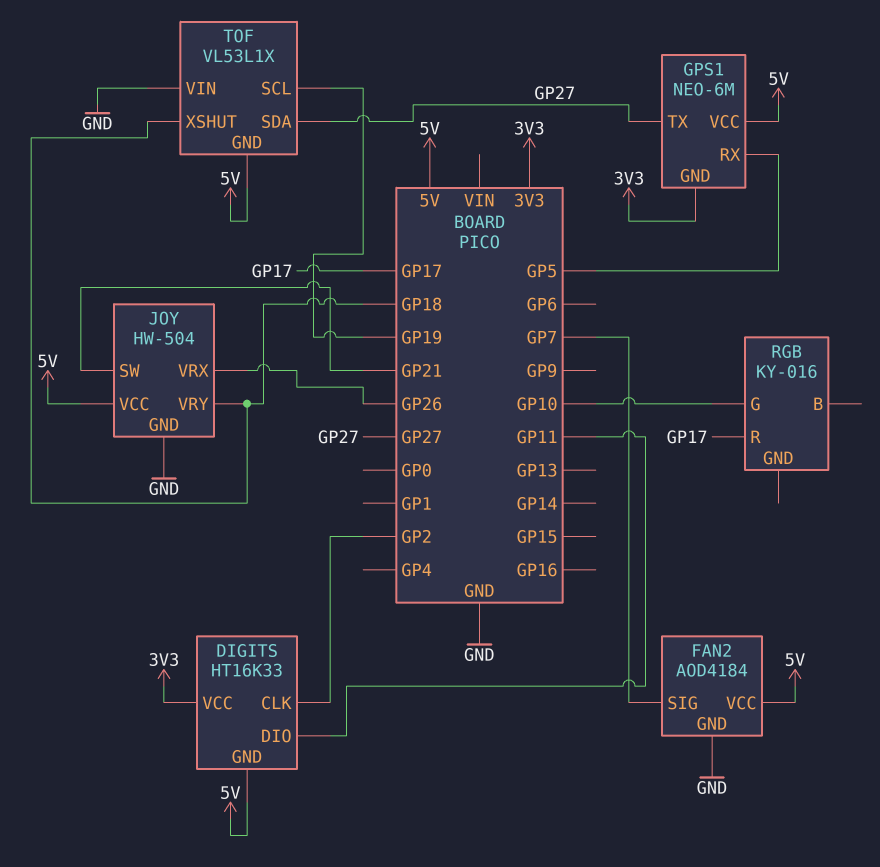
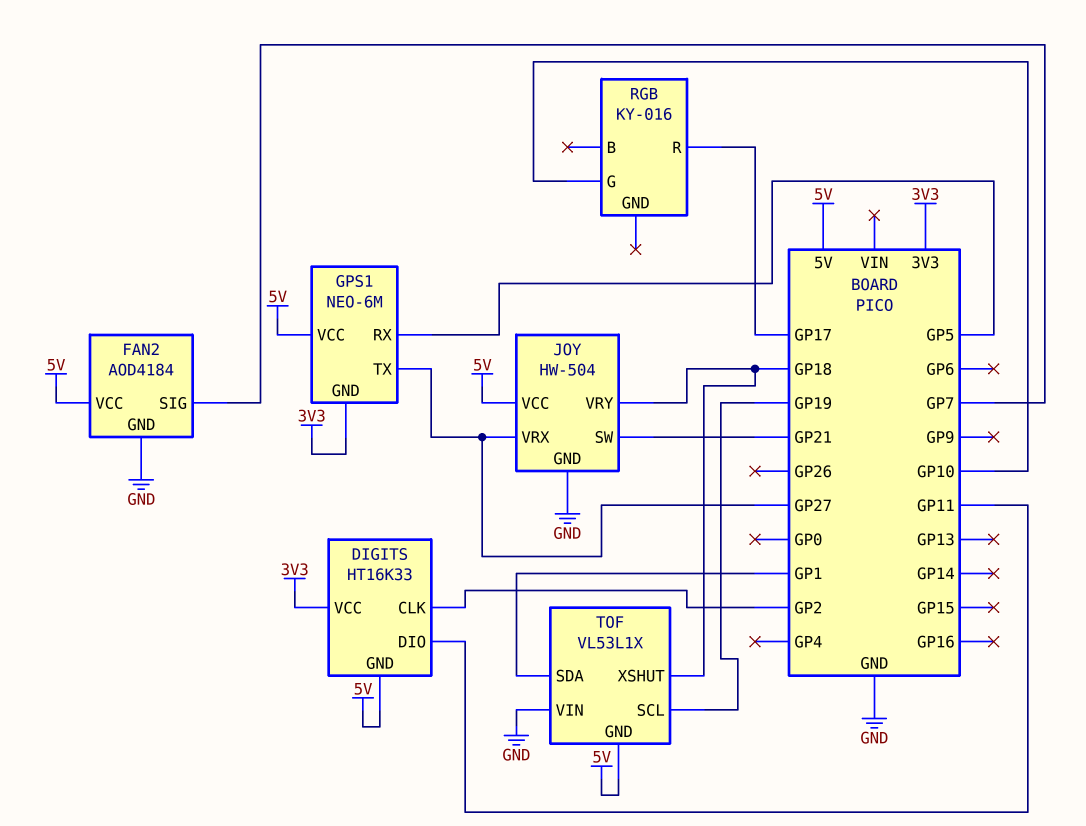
JOY pin VRX: GP26 -> GP27
TOF pin SDA: GP27 -> GP1

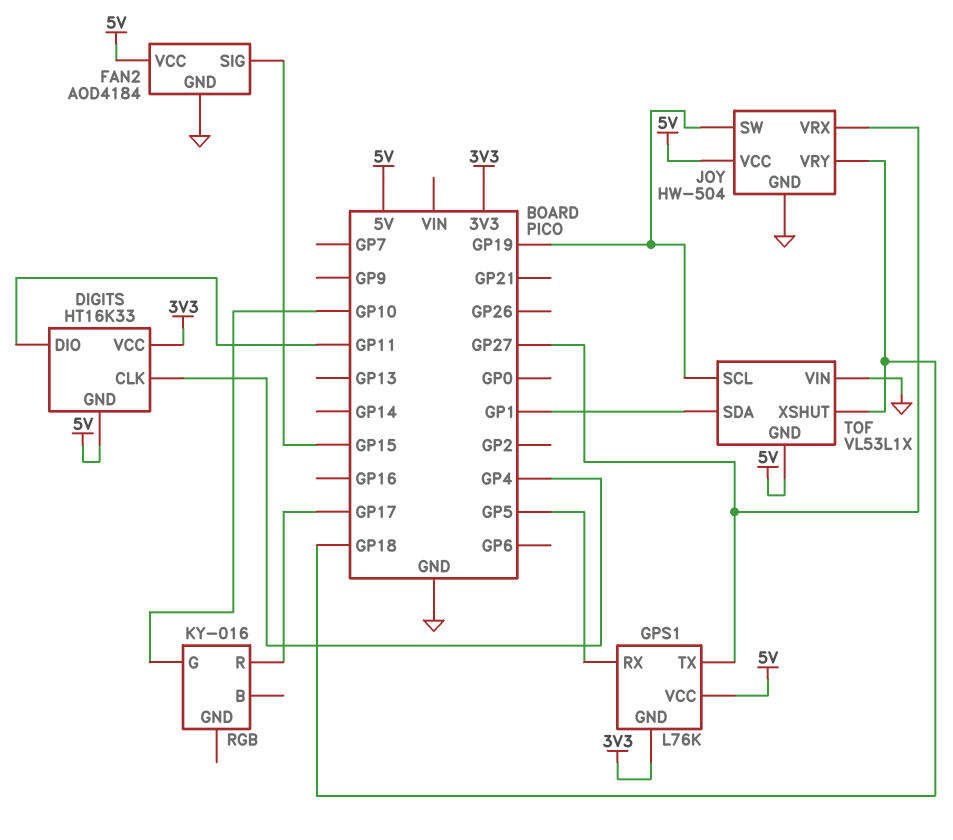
DIGITS pin CLK: GP2 -> GP4
FAN2 pin SIG: GP7 -> GP15
GPS1: NEO-6M -> L76K
JOY pin SW: GP21 -> GP19

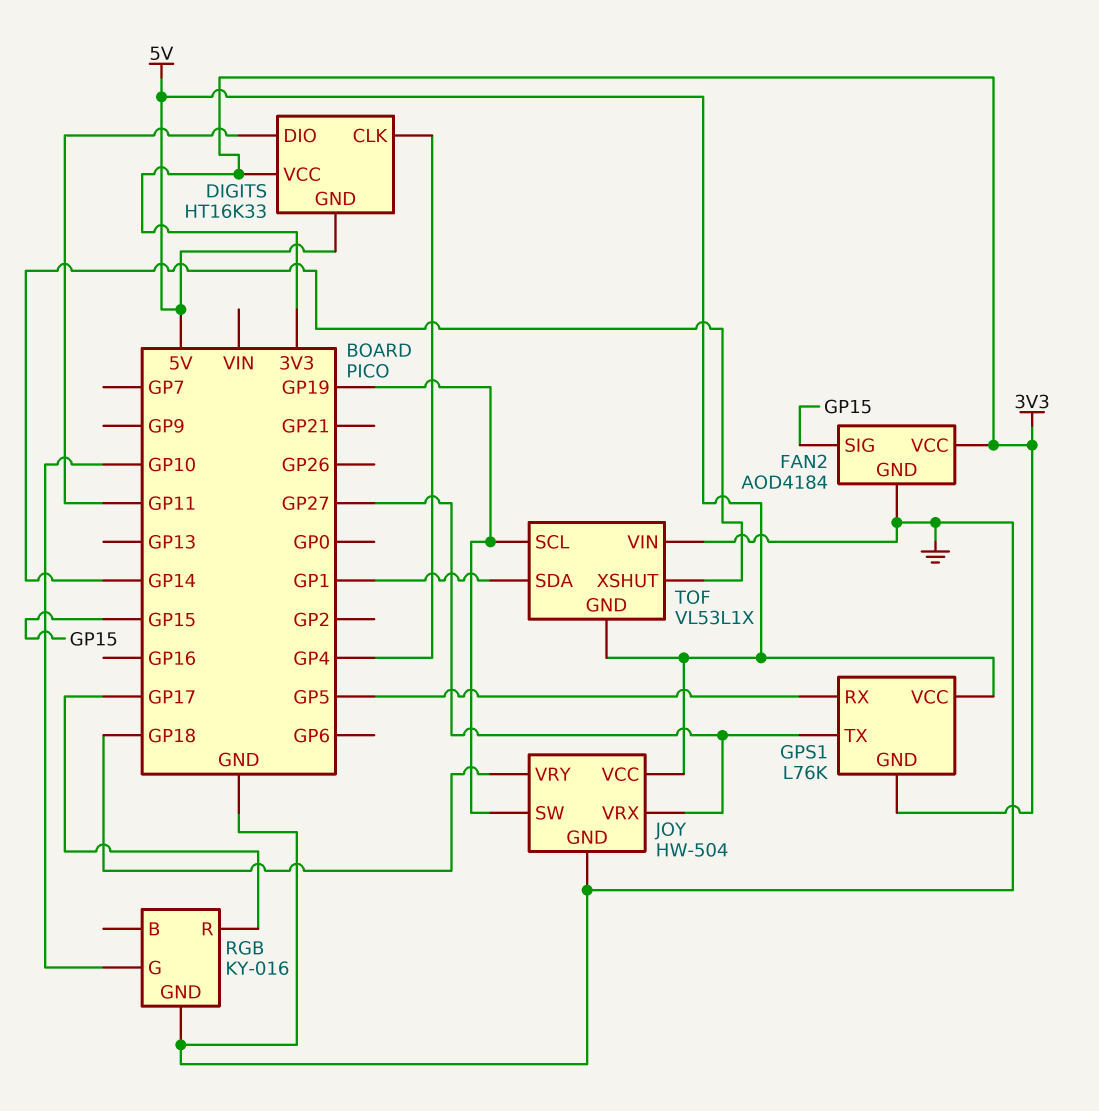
FAN2 pin VCC: 5V -> 3V3
RGB pin GND: none -> GND
TOF pin XSHUT: GP18 -> GP14

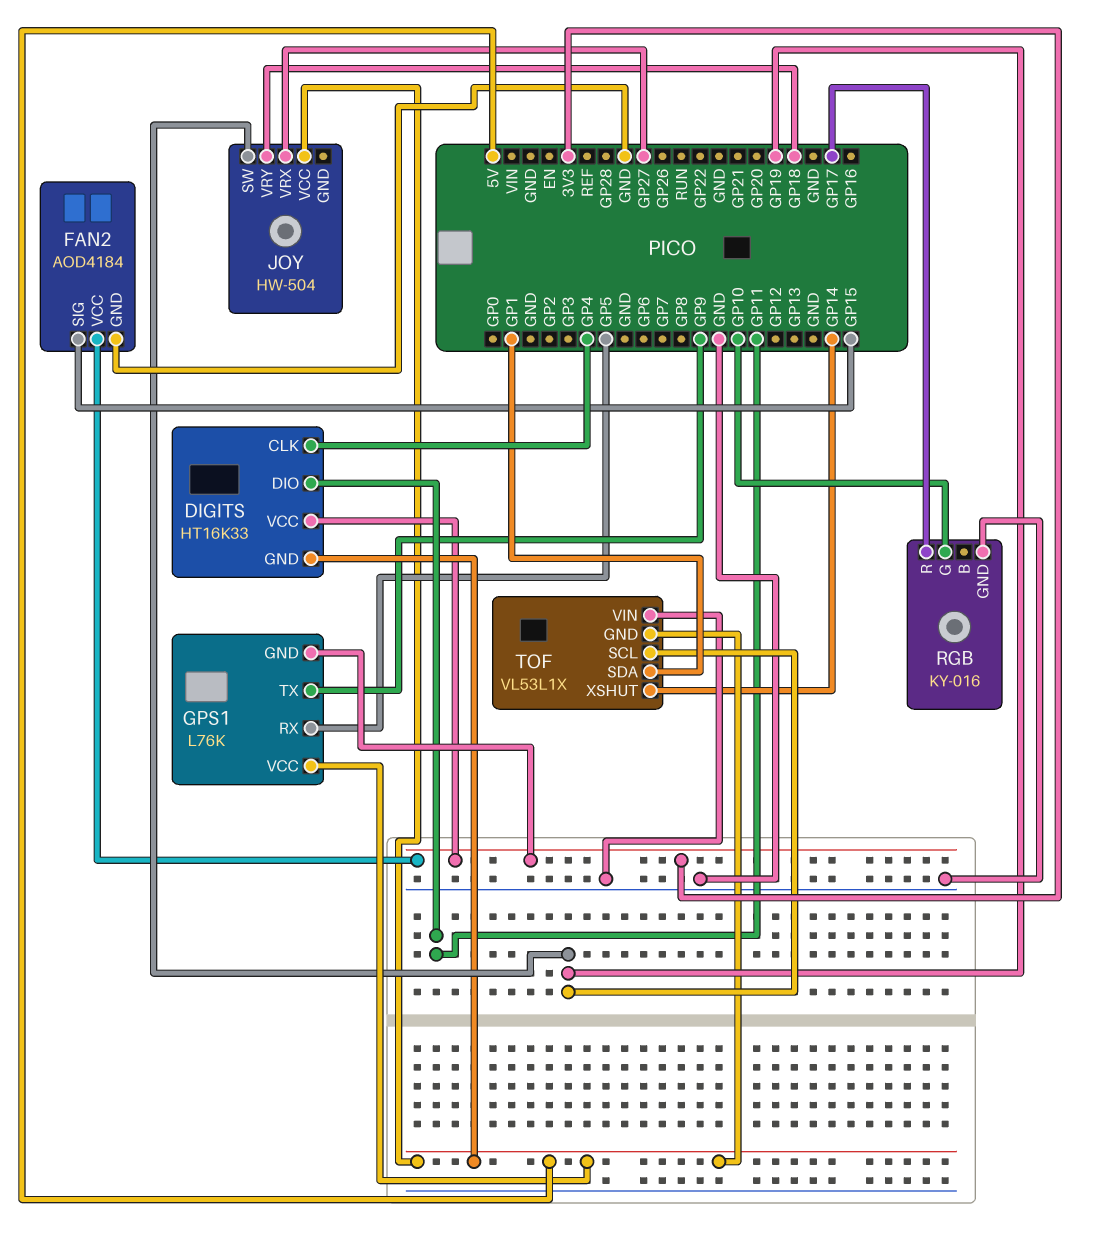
GPS1 pin TX: GP27 -> GP9
JOY pin GND: GND -> none

